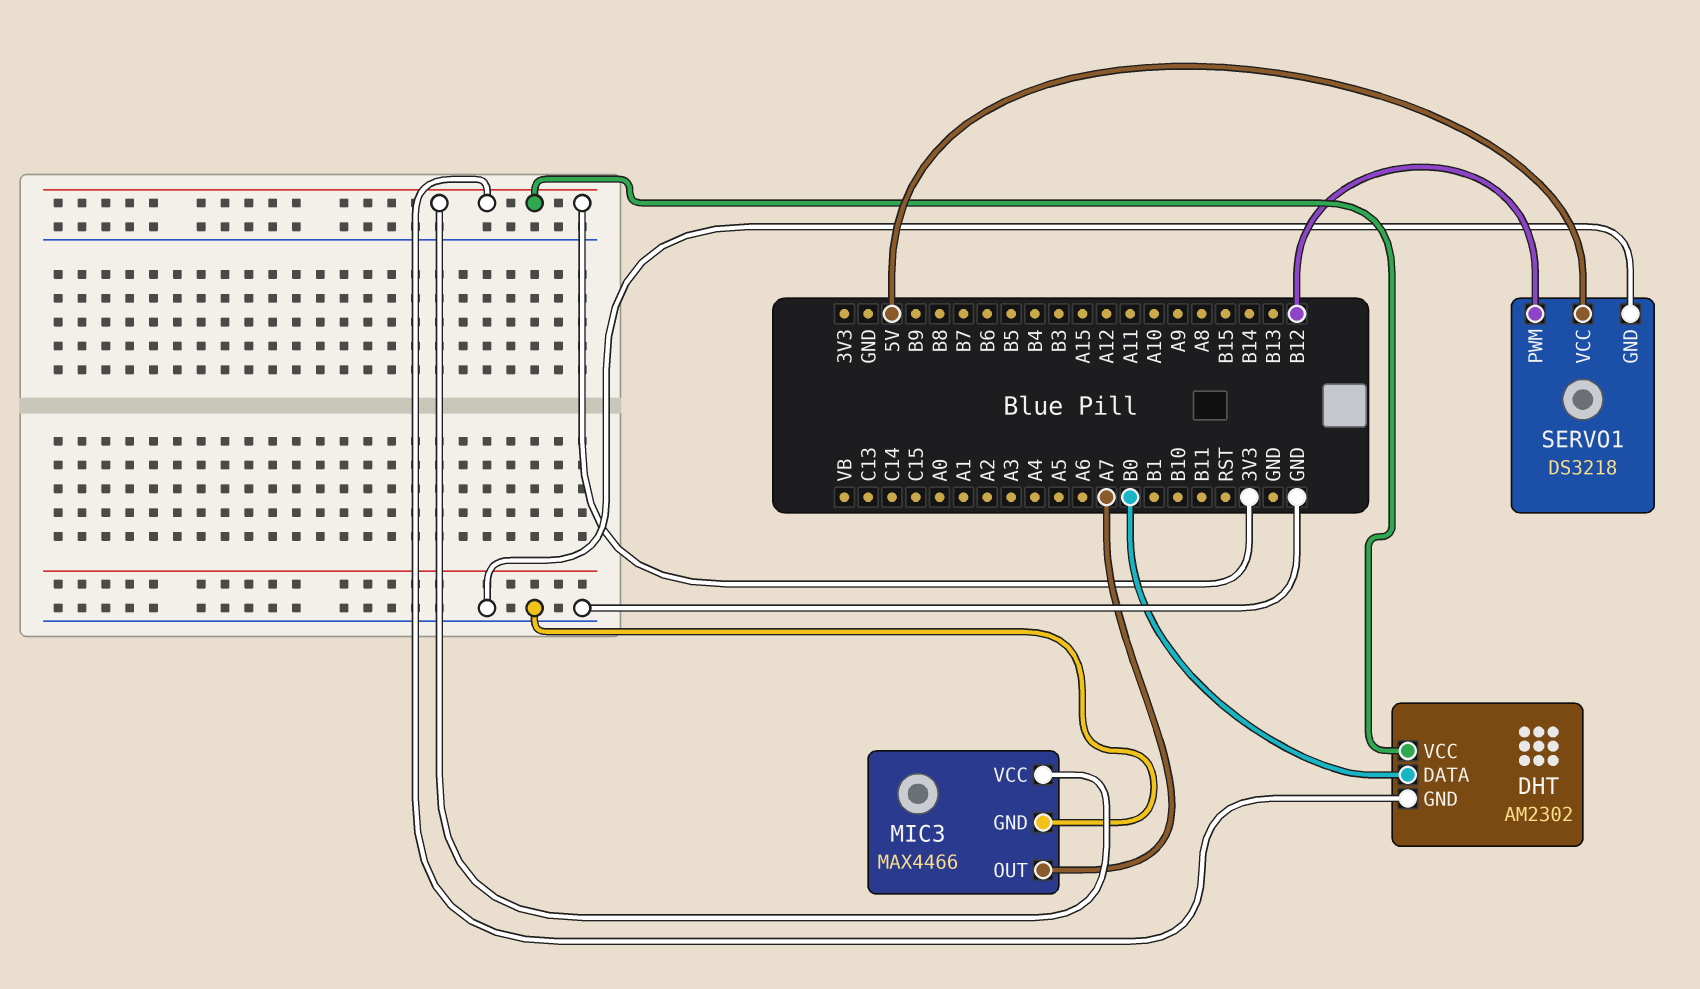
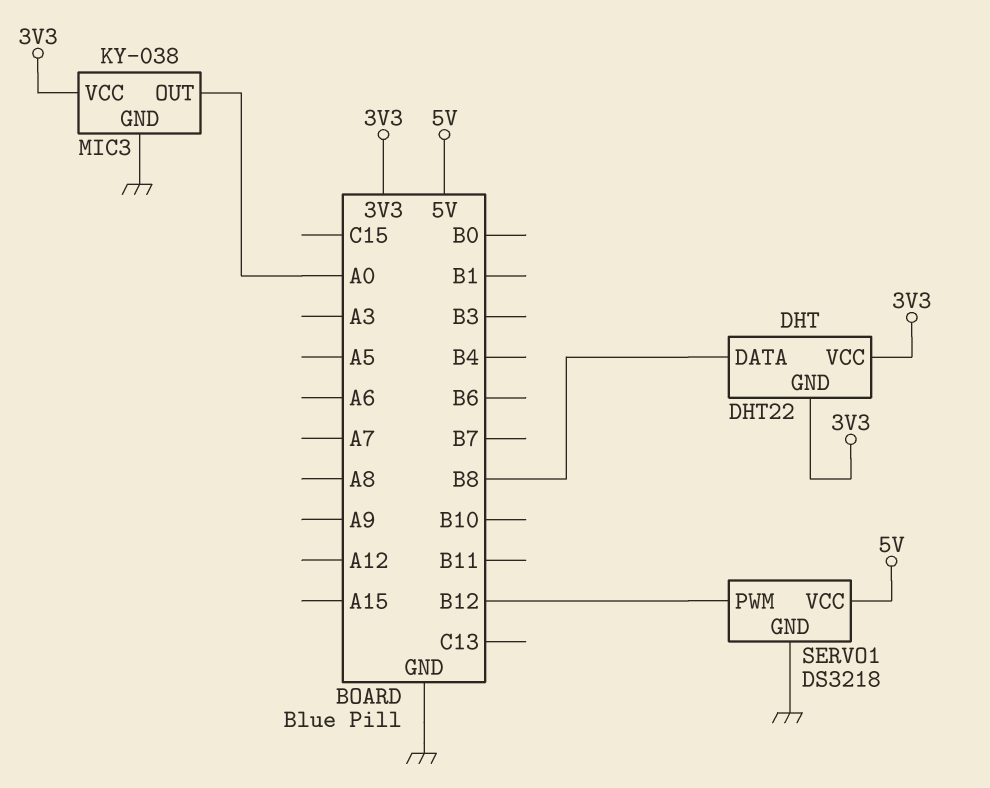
DHT: AM2302 -> DHT22
DHT pin DATA: B0 -> B8
MIC3: MAX4466 -> KY-038
MIC3 pin OUT: A7 -> A0

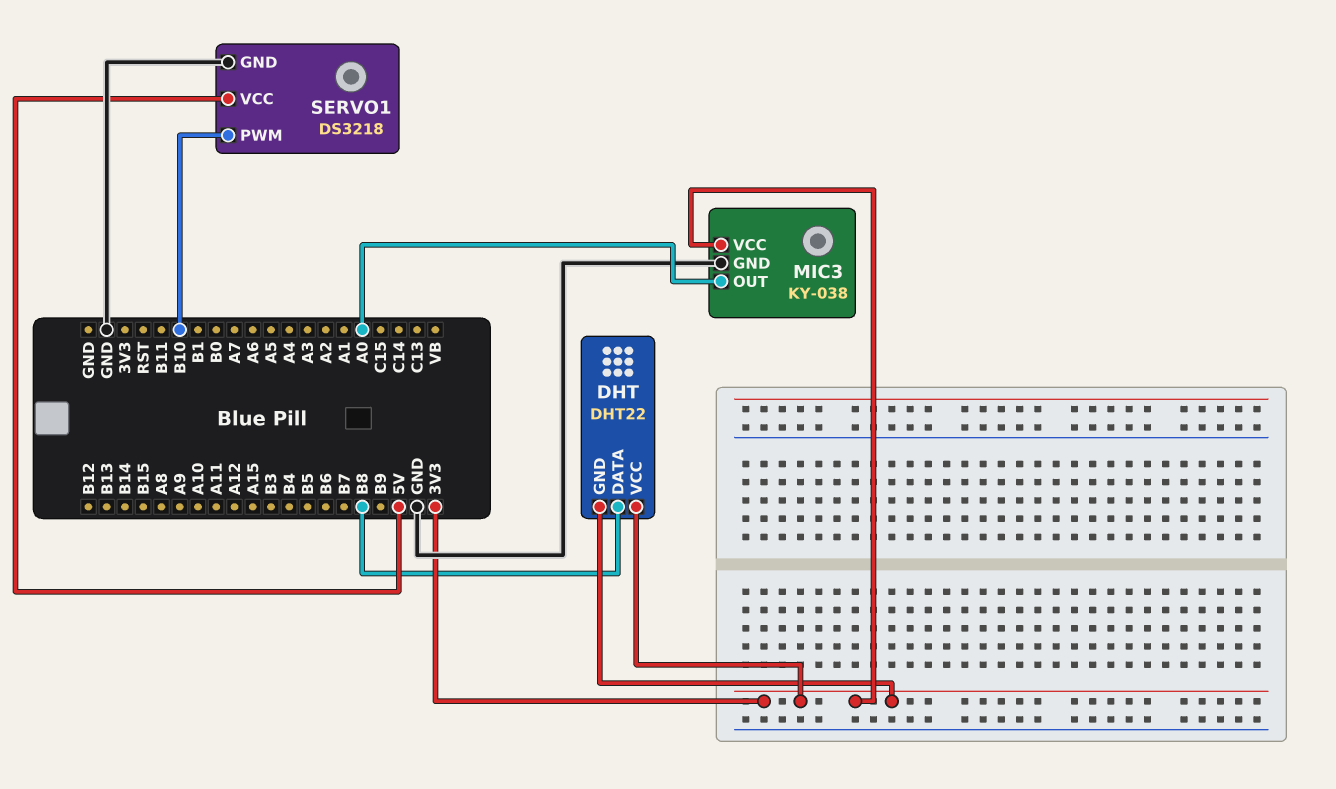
SERVO1 pin PWM: B12 -> B10

